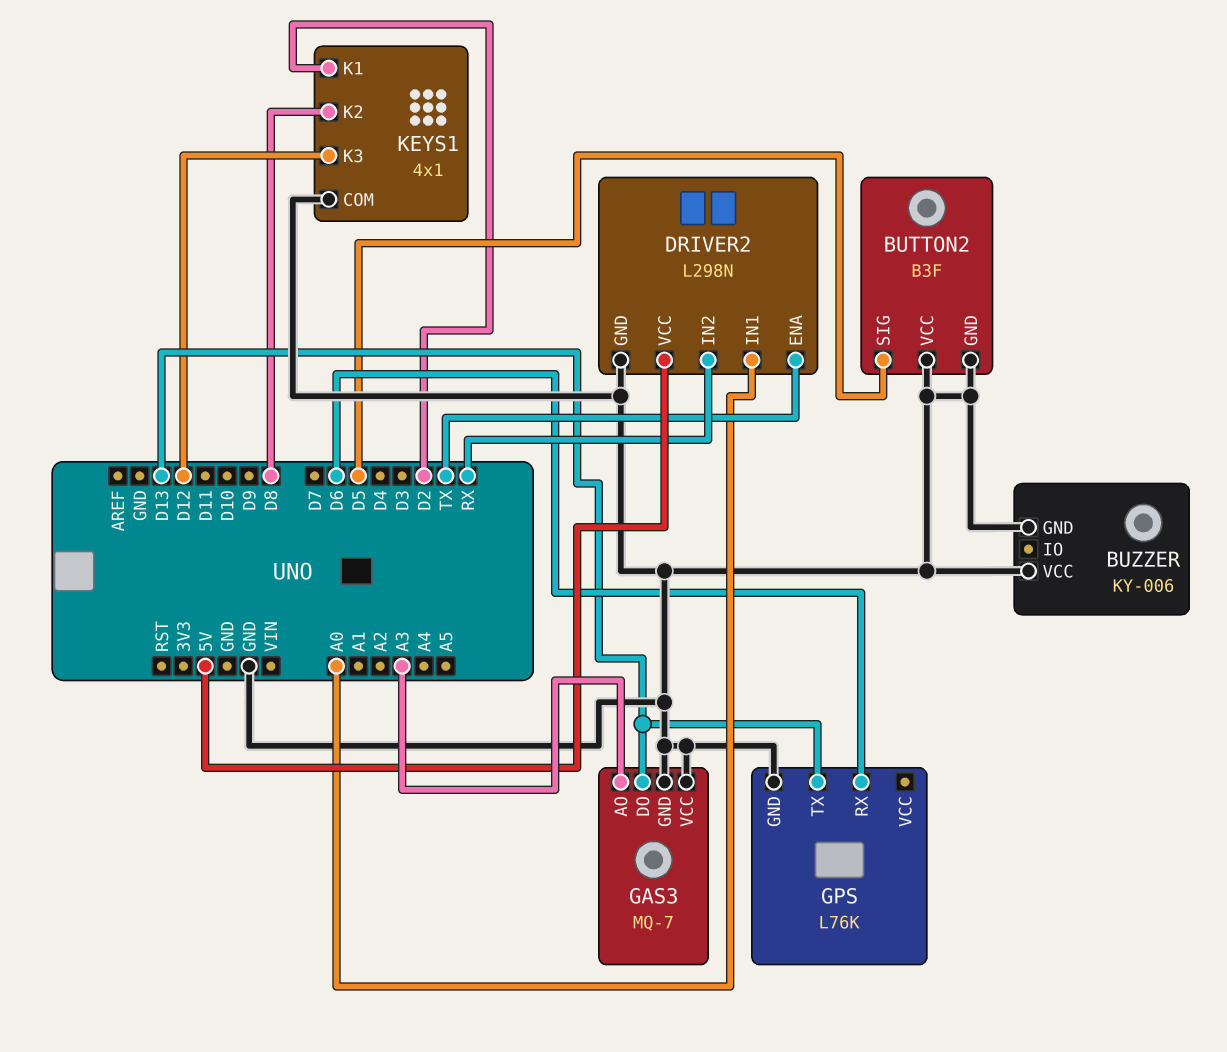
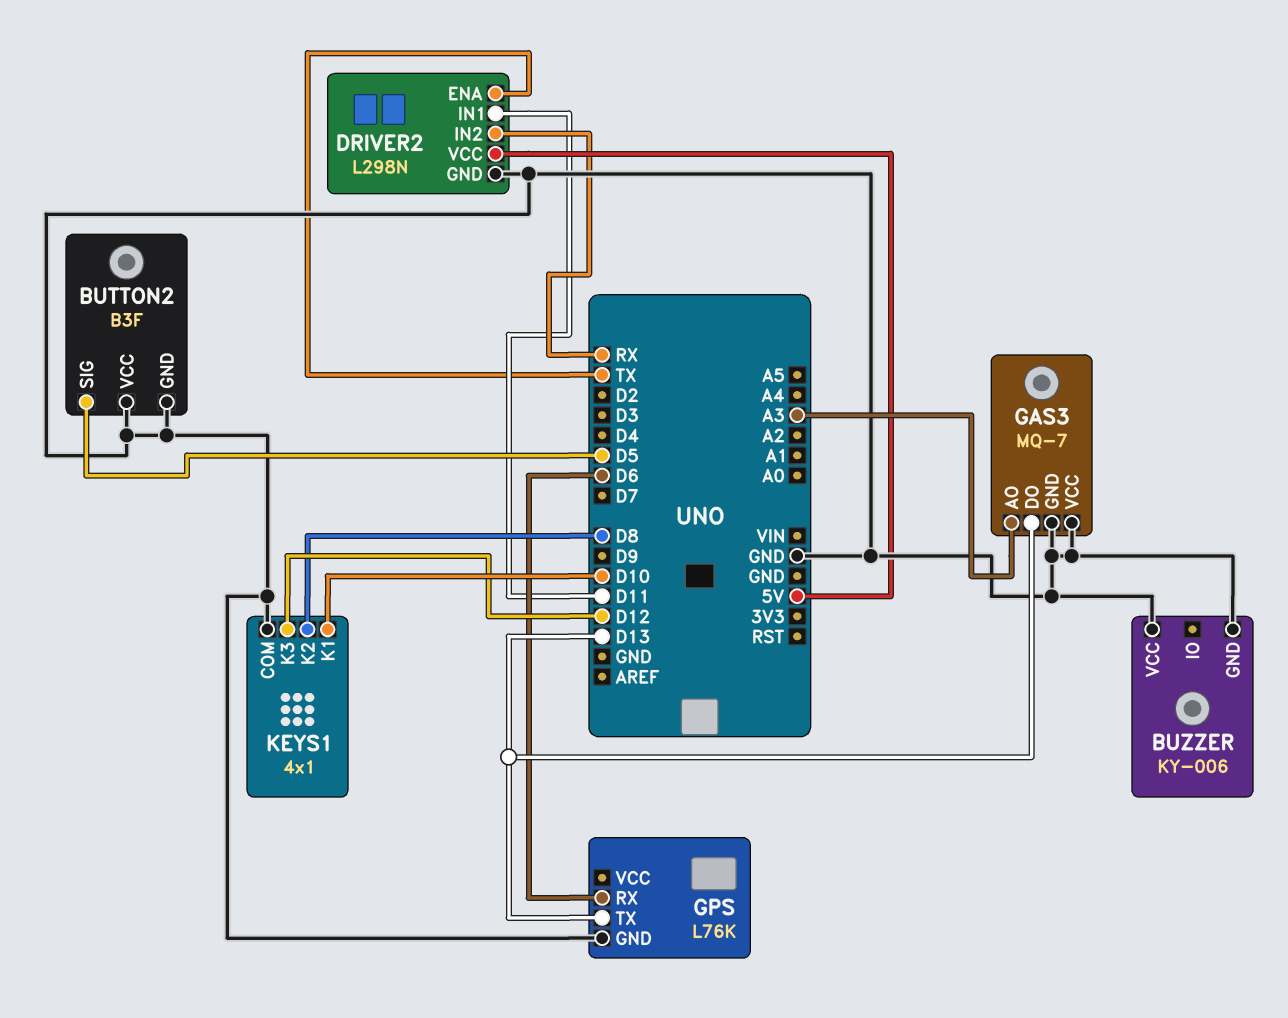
DRIVER2 pin IN1: A0 -> D11
KEYS1 pin K1: D2 -> D10

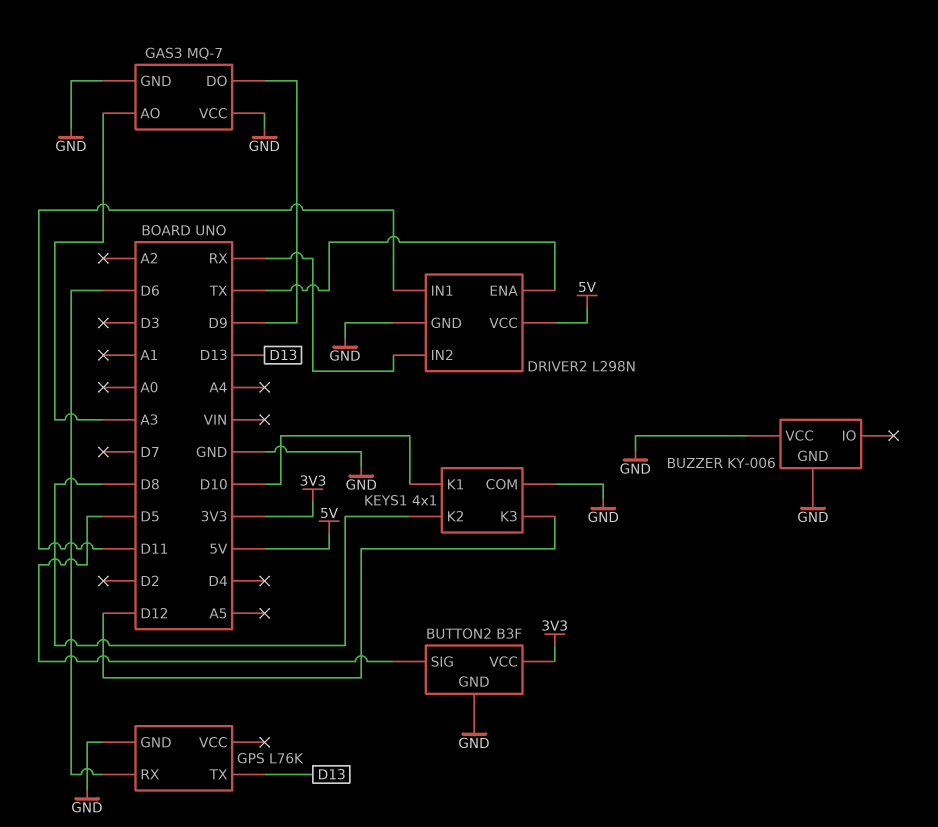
BUTTON2 pin VCC: GND -> 3V3
GAS3 pin DO: D13 -> D9

